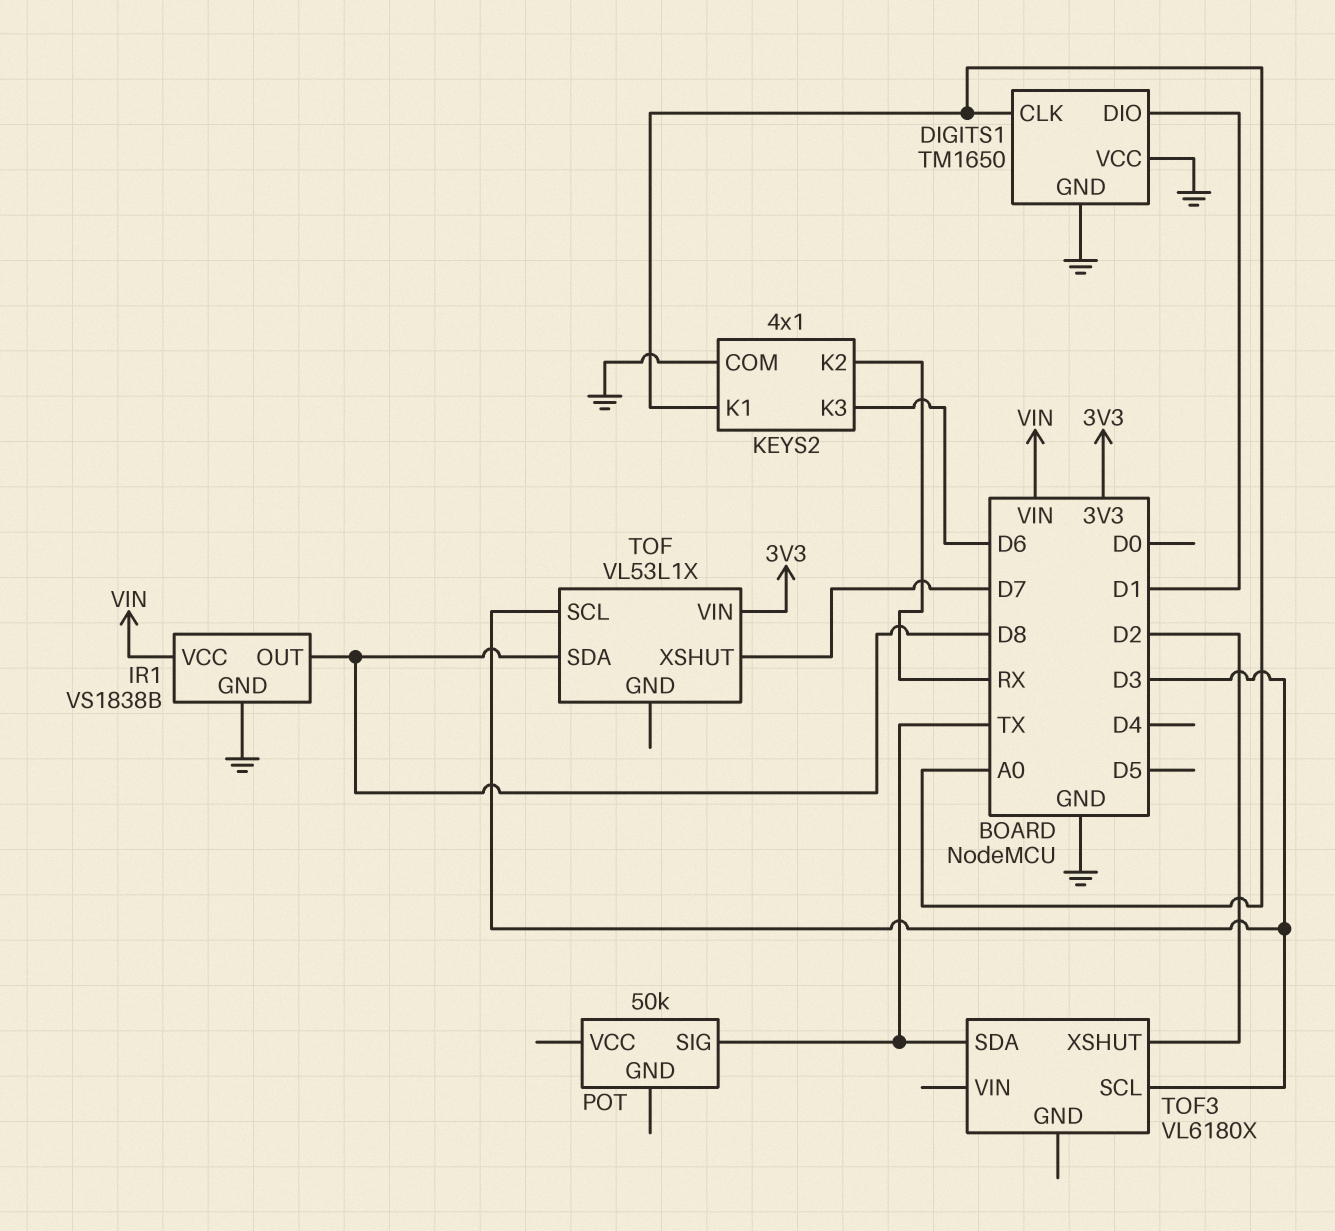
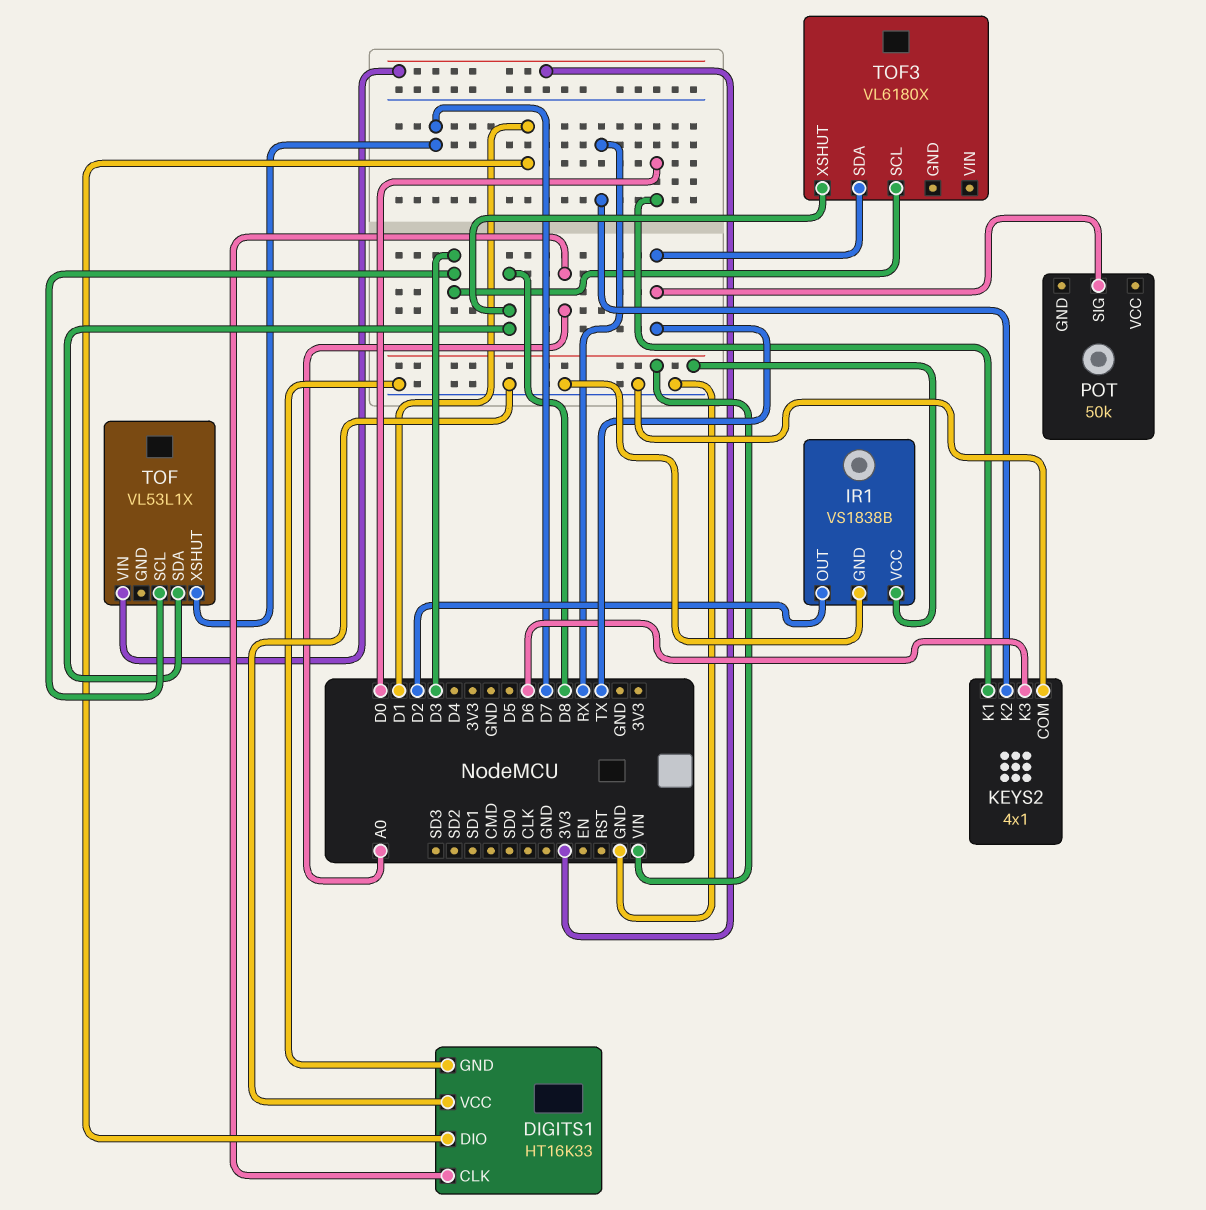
DIGITS1: TM1650 -> HT16K33
IR1 pin OUT: D8 -> D2
KEYS2 pin K1: A0 -> D0
TOF3 pin XSHUT: D2 -> D8

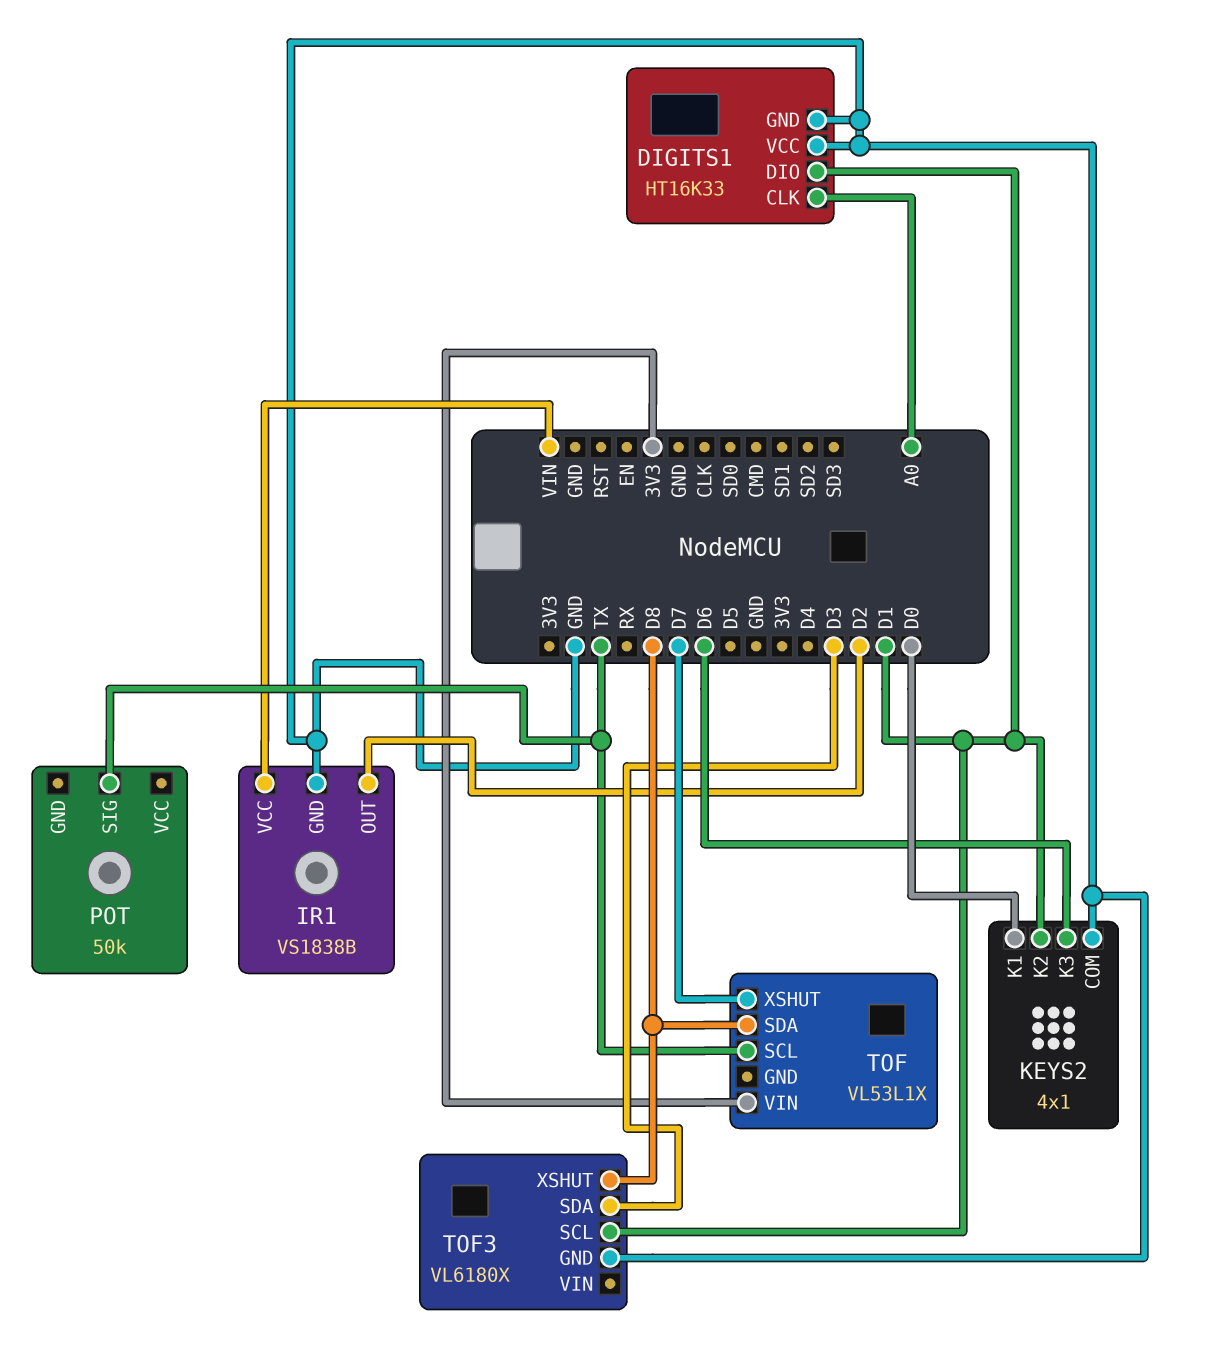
KEYS2 pin K2: RX -> D1
TOF pin SCL: D3 -> TX
TOF3 pin GND: none -> GND
TOF3 pin SCL: D3 -> D1
TOF3 pin SDA: TX -> D3

